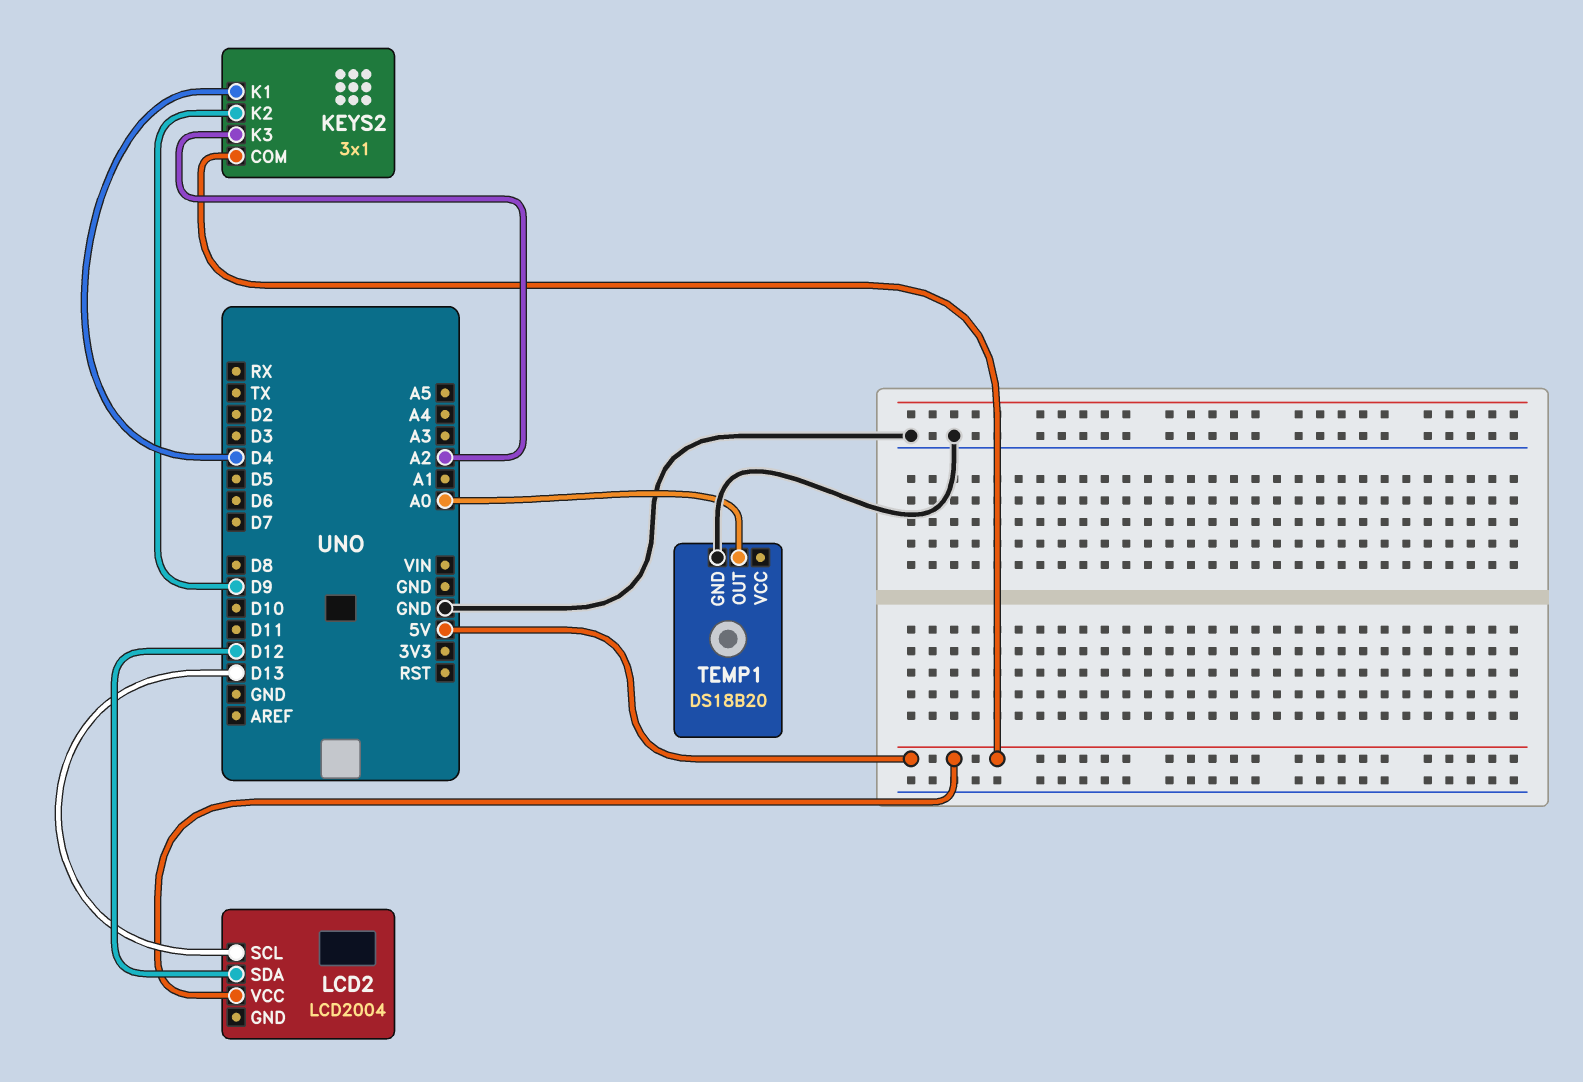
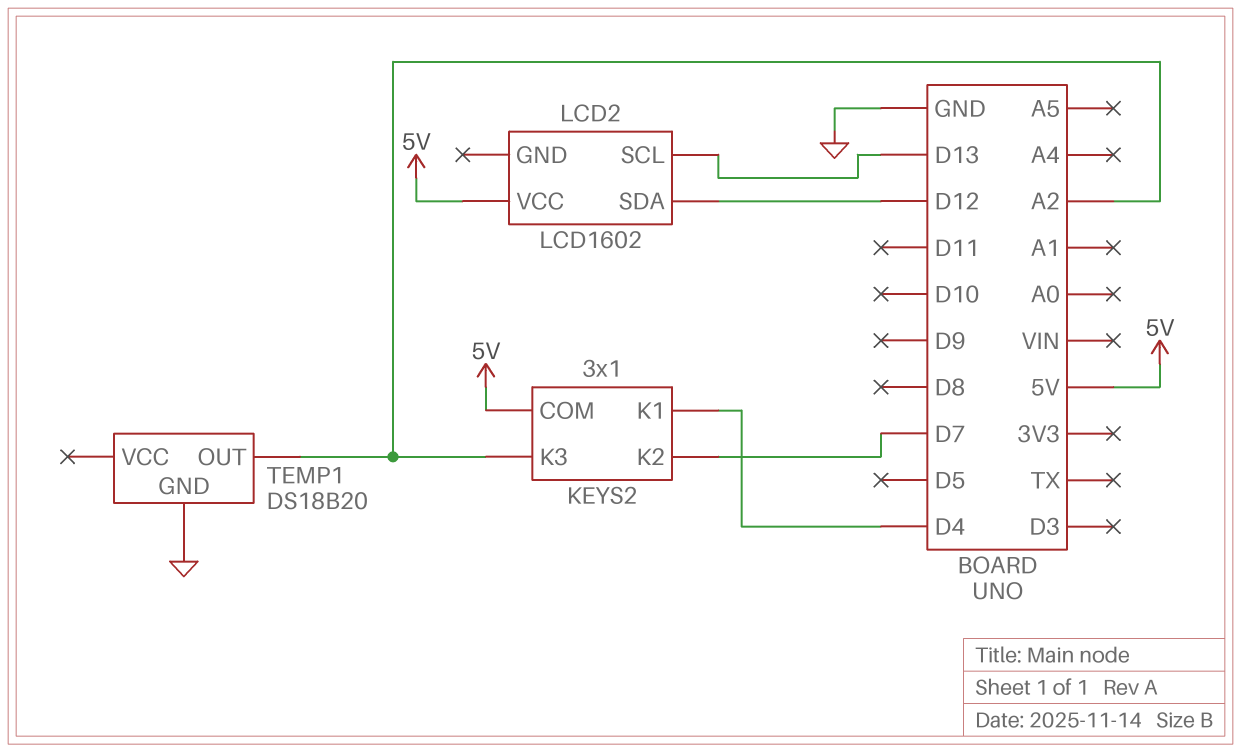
KEYS2 pin K2: D9 -> D7
LCD2: LCD2004 -> LCD1602
TEMP1 pin OUT: A0 -> A2

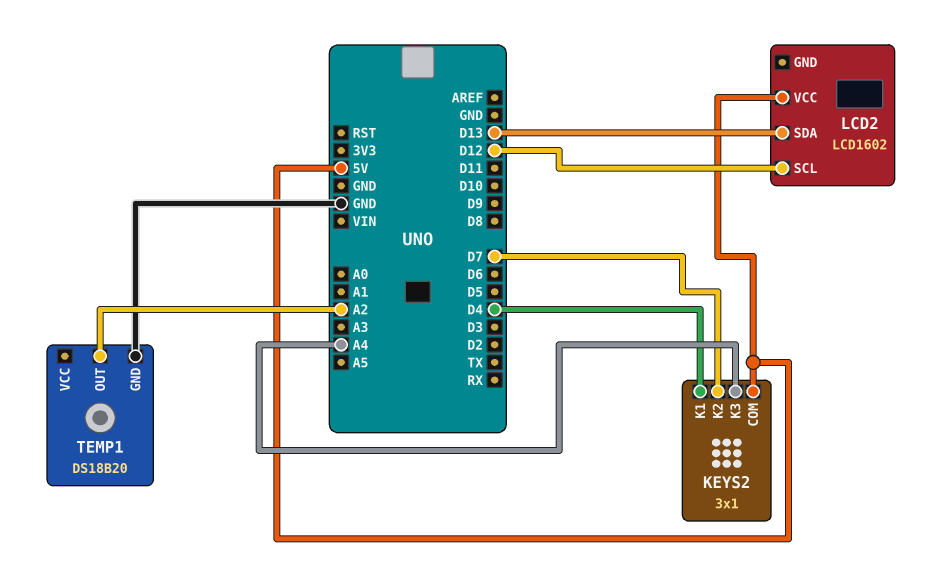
KEYS2 pin K3: A2 -> A4
LCD2 pin SCL: D13 -> D12
LCD2 pin SDA: D12 -> D13

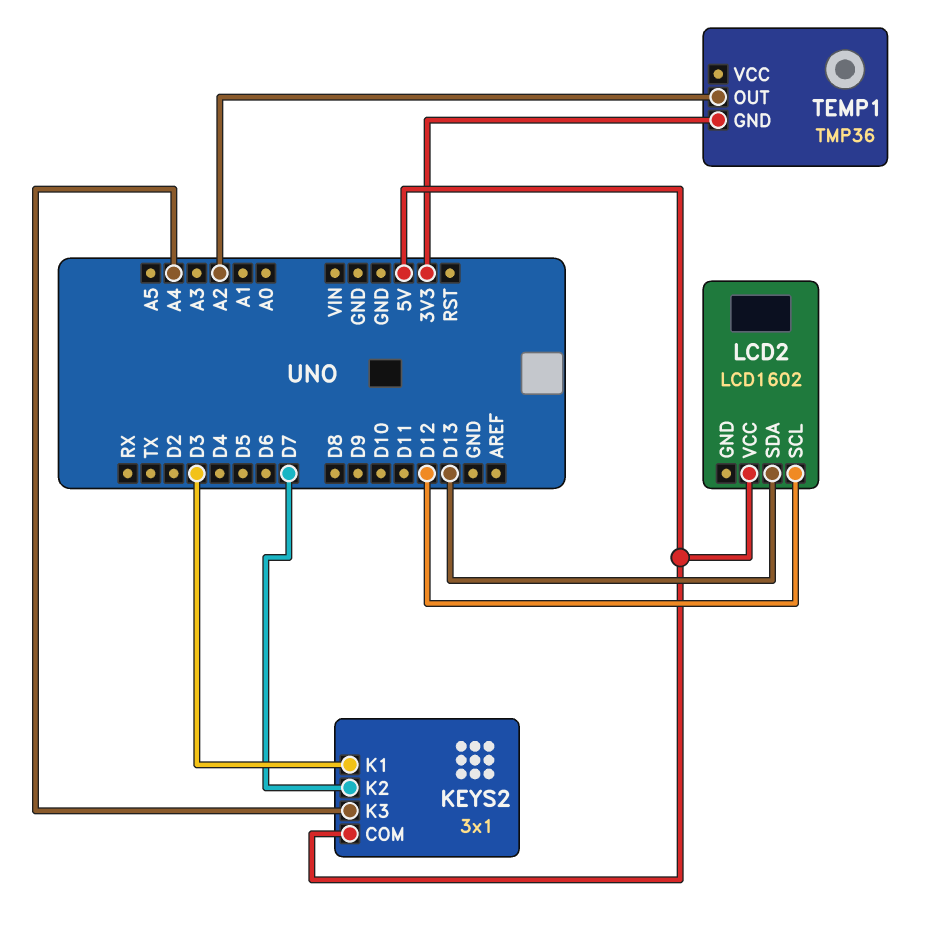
KEYS2 pin K1: D4 -> D3
TEMP1: DS18B20 -> TMP36
TEMP1 pin GND: GND -> 3V3

